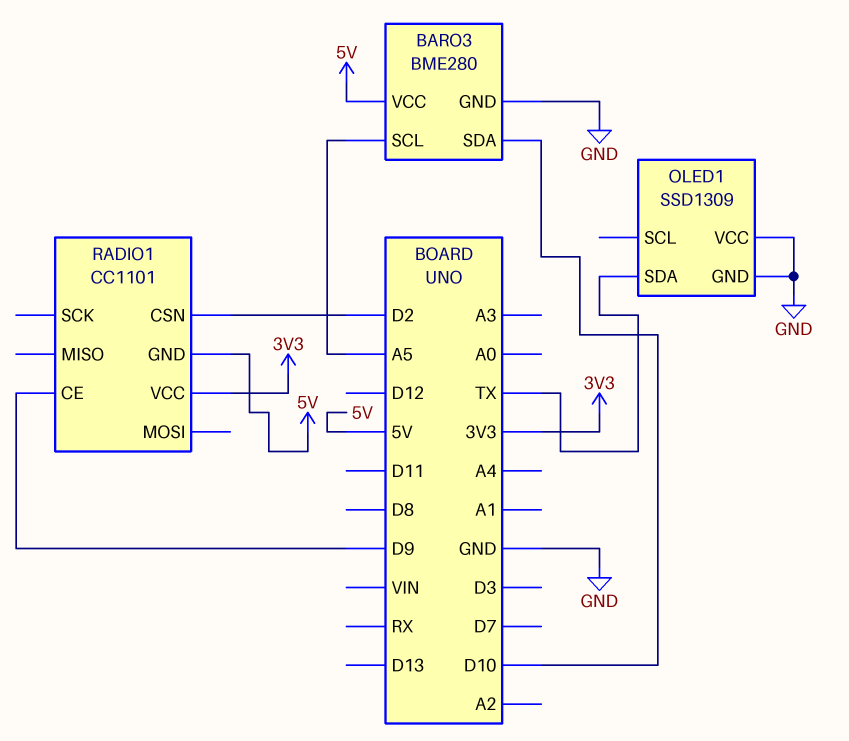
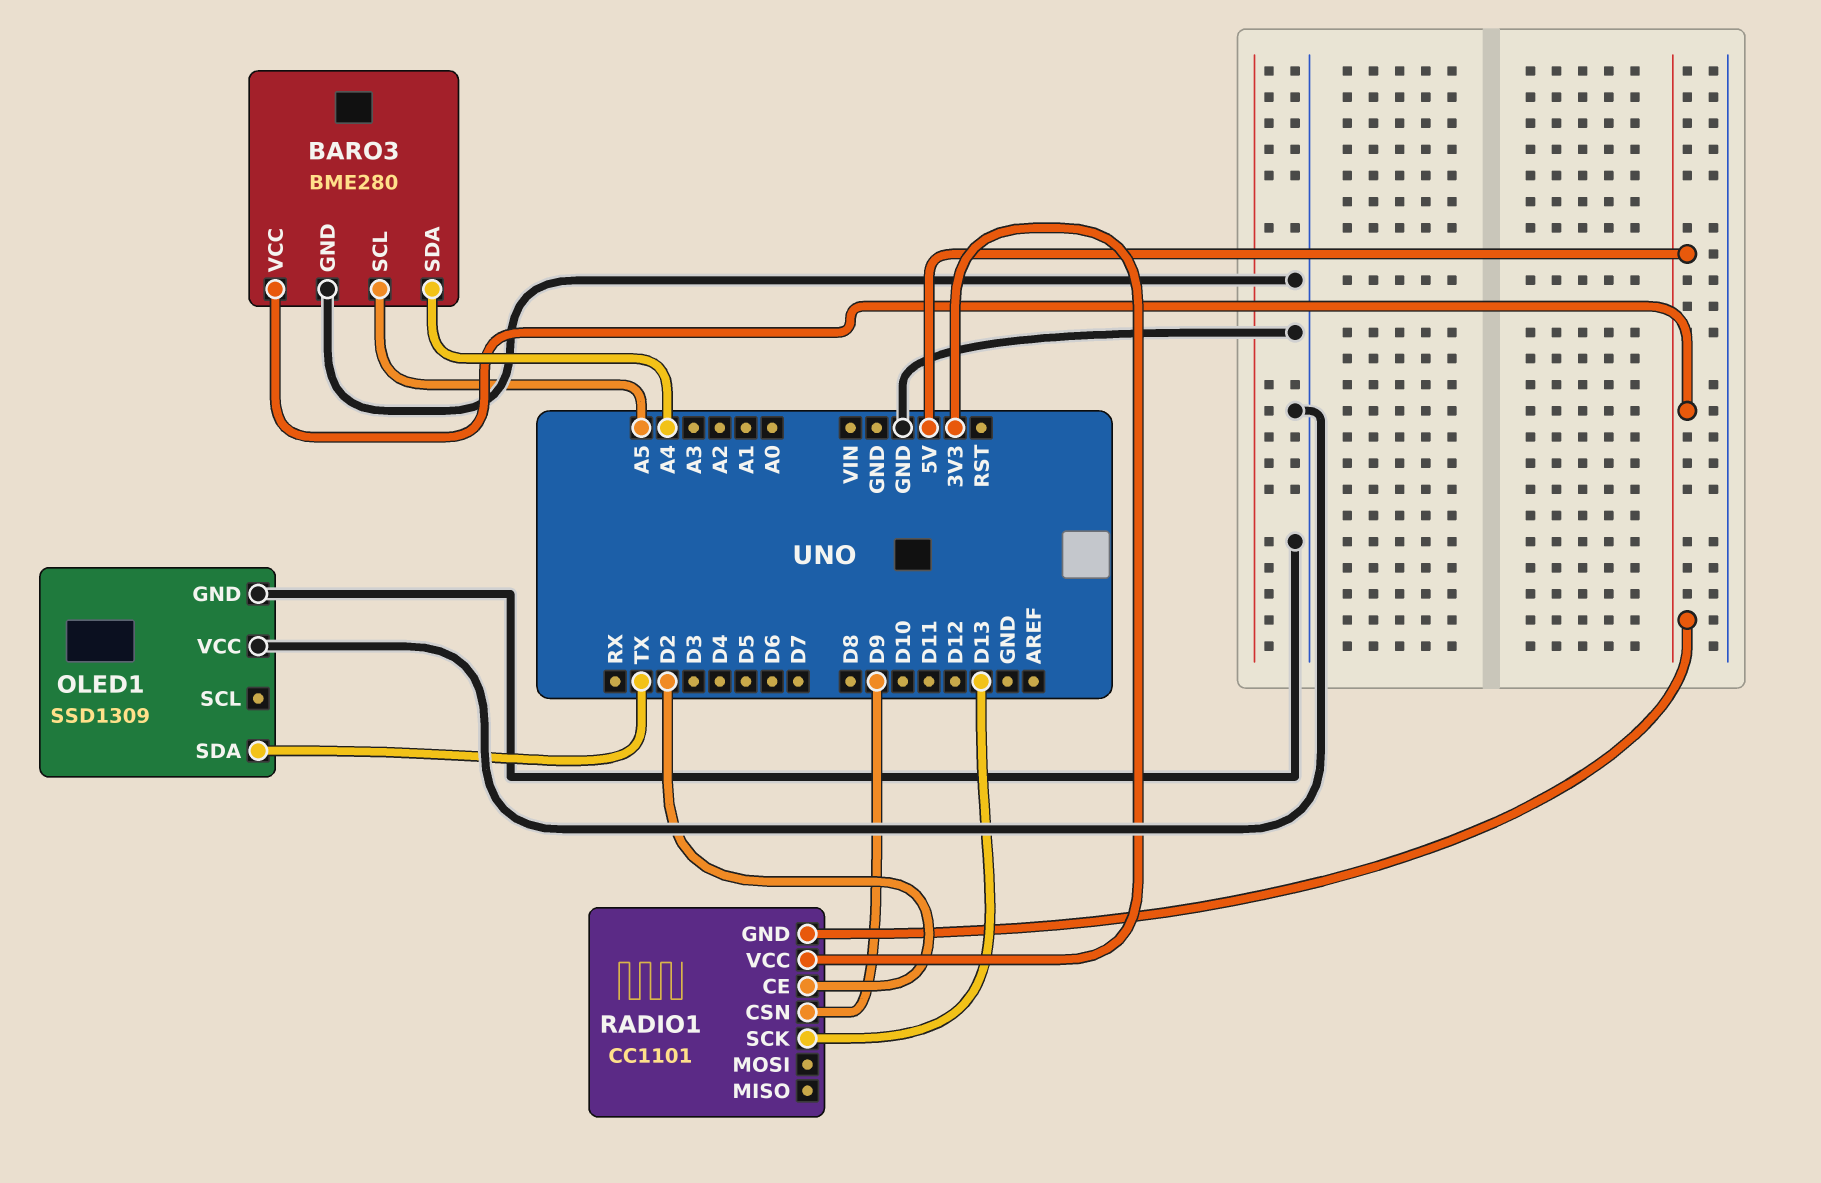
BARO3 pin SDA: D10 -> A4
RADIO1 pin CE: D9 -> D2
RADIO1 pin CSN: D2 -> D9
RADIO1 pin SCK: none -> D13

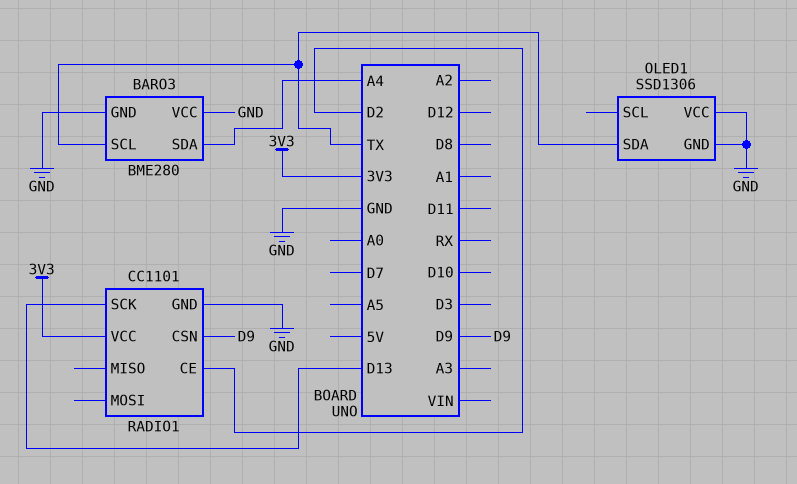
BARO3 pin SCL: A5 -> TX
BARO3 pin VCC: 5V -> GND
OLED1: SSD1309 -> SSD1306
RADIO1 pin GND: 5V -> GND

